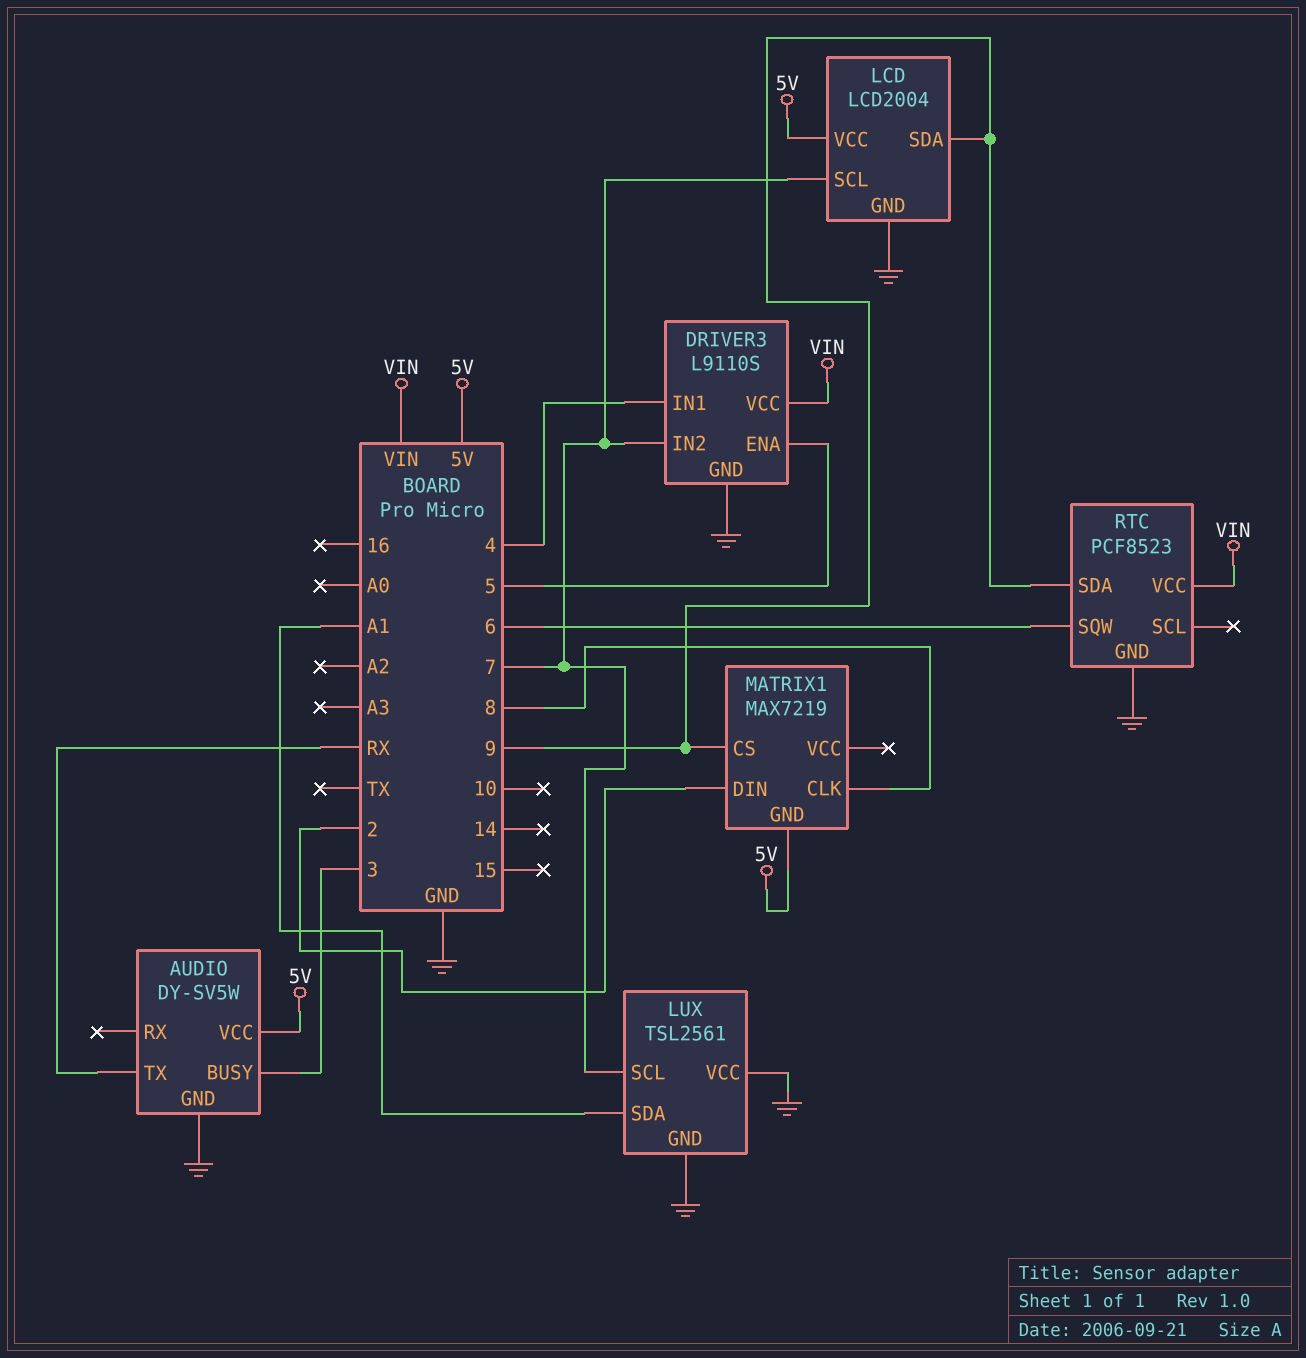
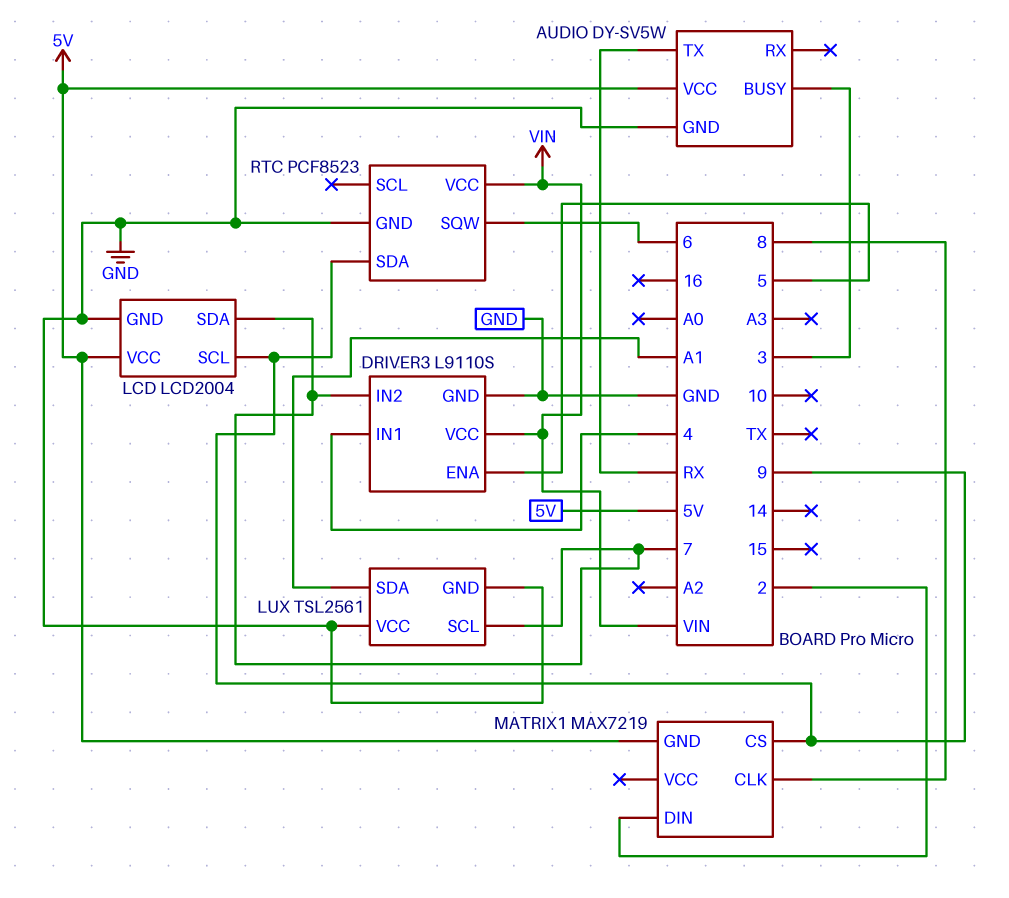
LCD pin SCL: 7 -> 9
LCD pin SDA: 9 -> 7

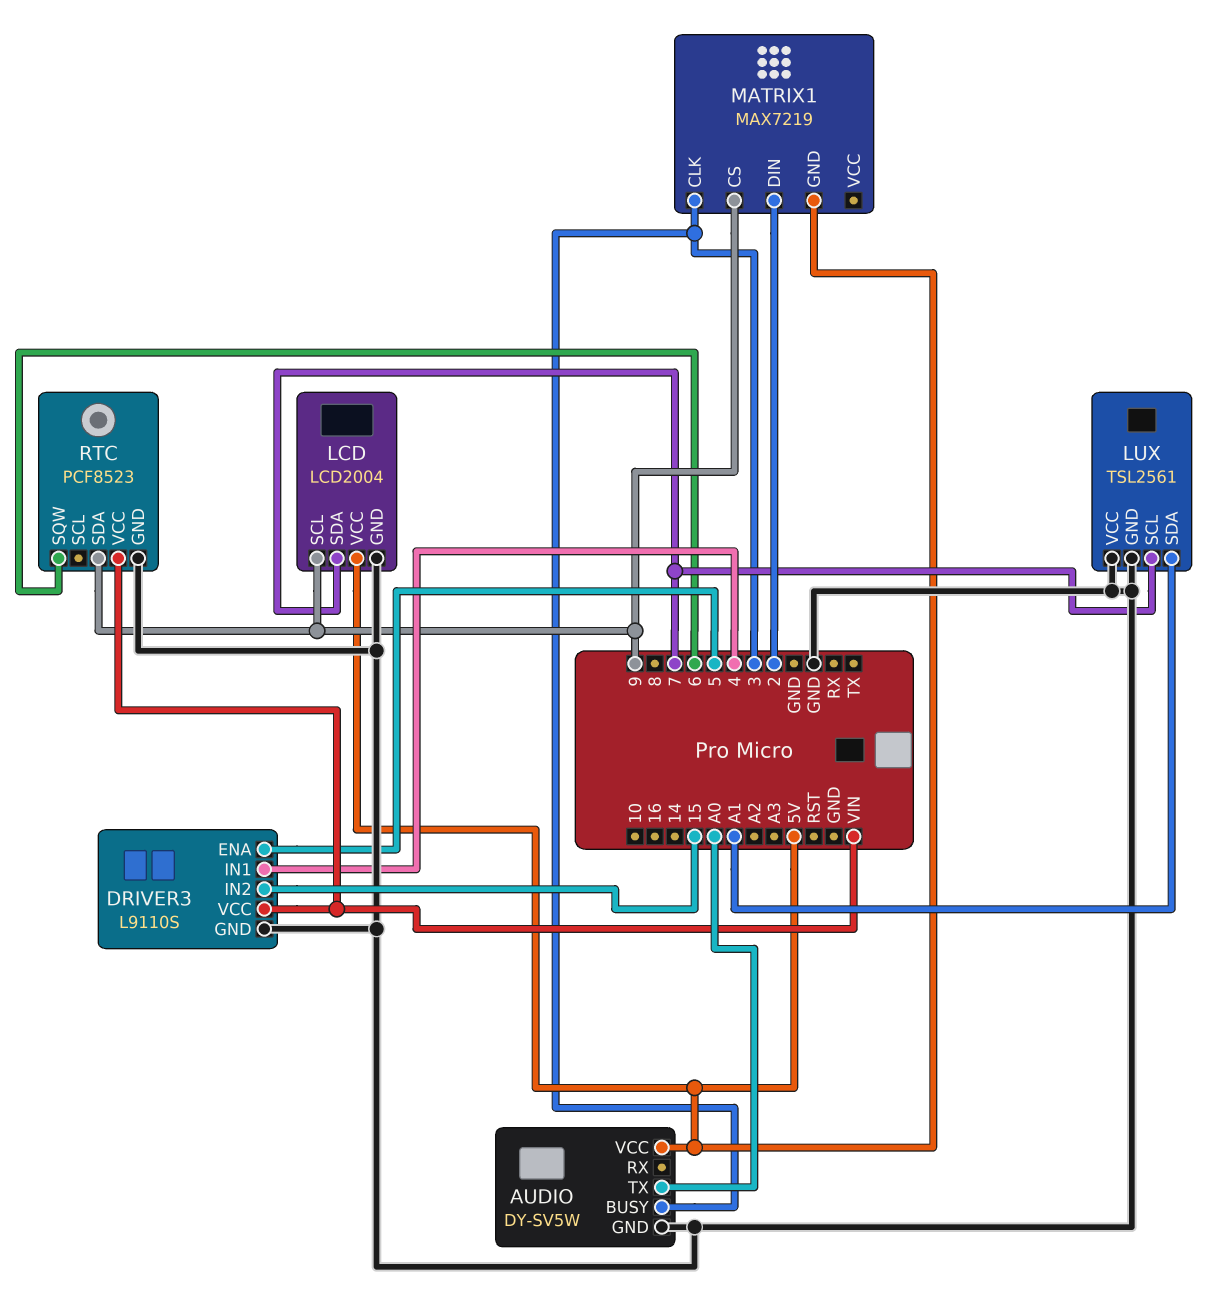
AUDIO pin TX: RX -> A0
DRIVER3 pin IN2: 7 -> 15
MATRIX1 pin CLK: 8 -> 3

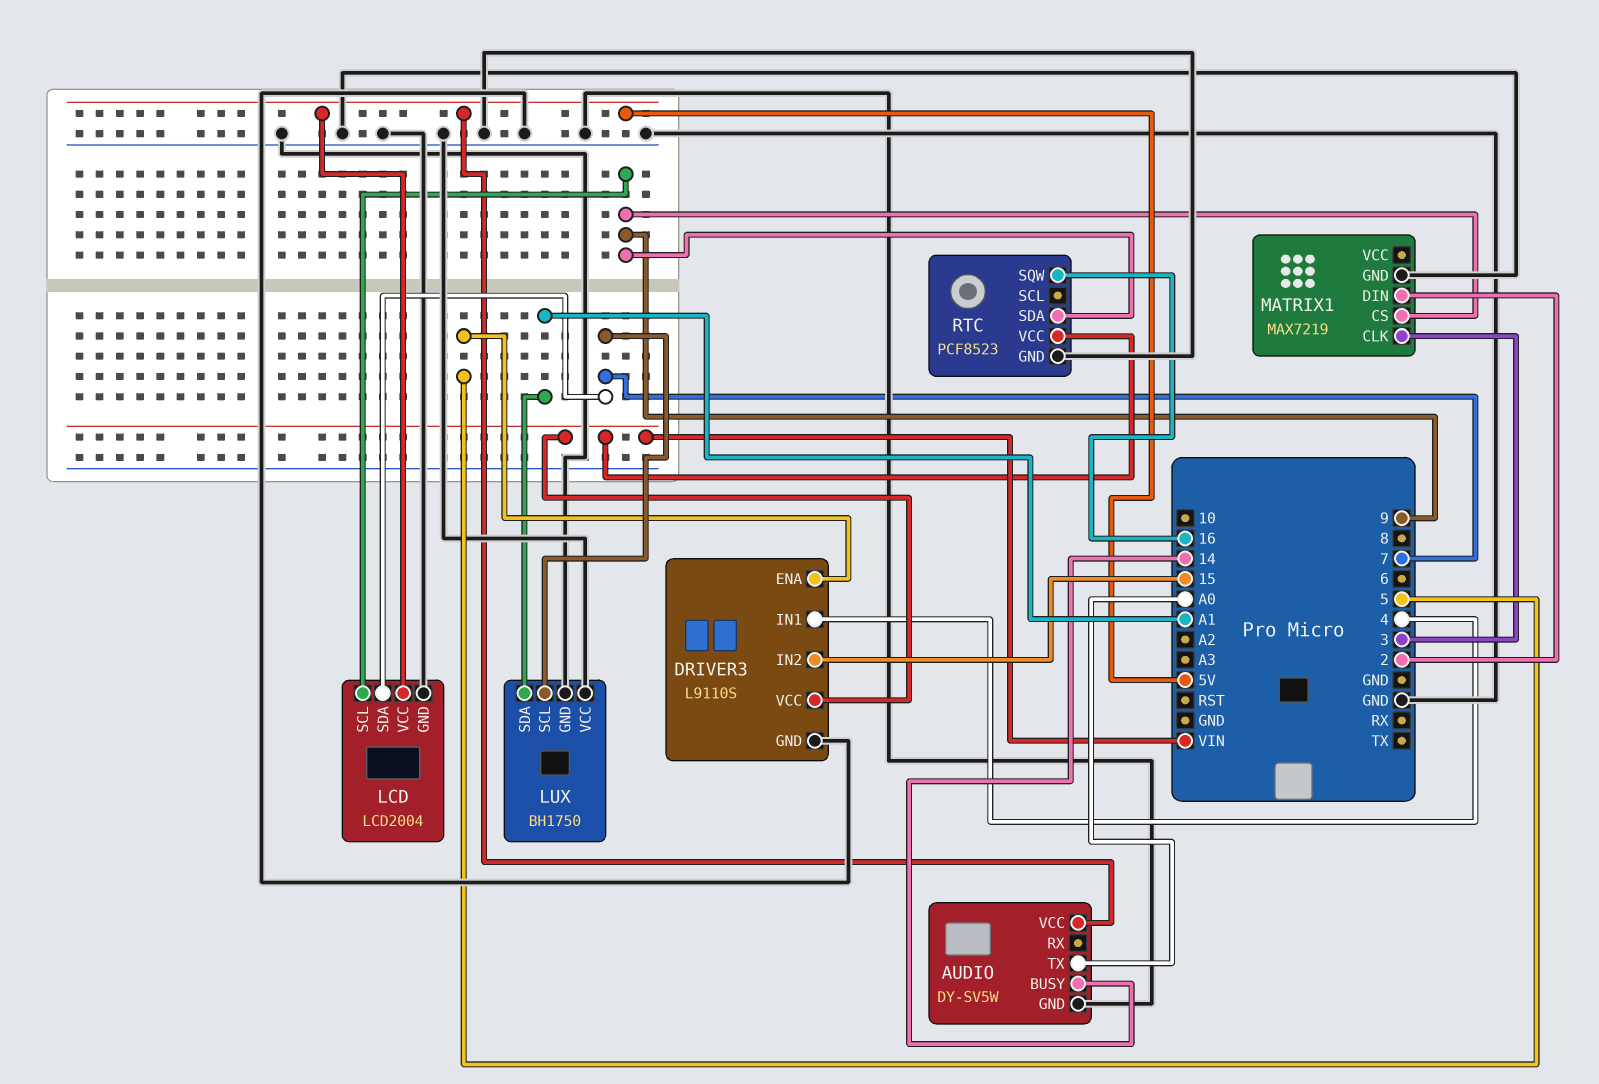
AUDIO pin BUSY: 3 -> 14
LUX: TSL2561 -> BH1750
MATRIX1 pin GND: 5V -> GND
RTC pin SQW: 6 -> 16

